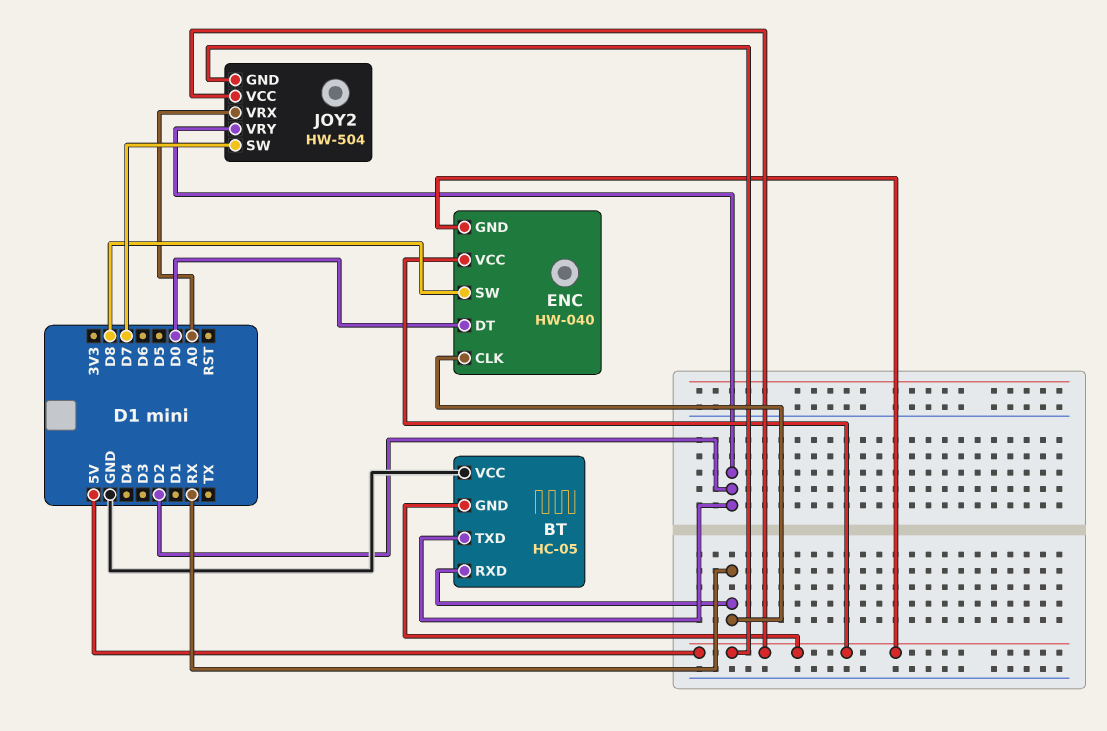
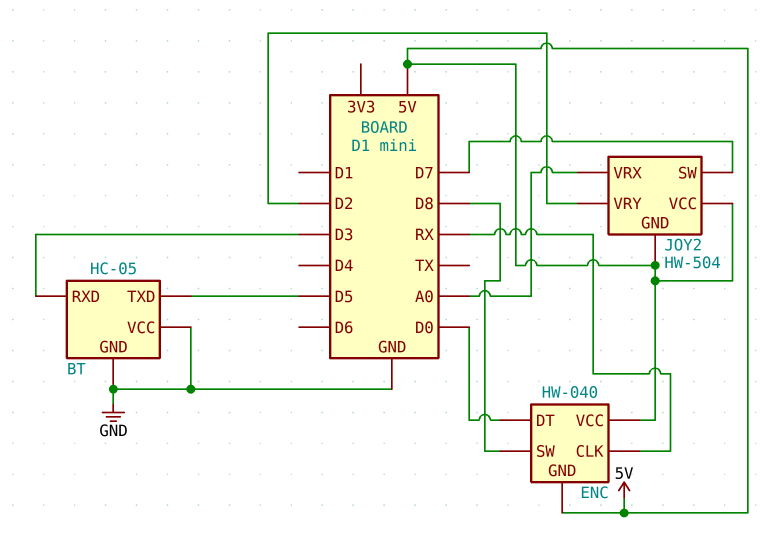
BT pin GND: 5V -> GND
BT pin RXD: RX -> D3
BT pin TXD: D2 -> D5

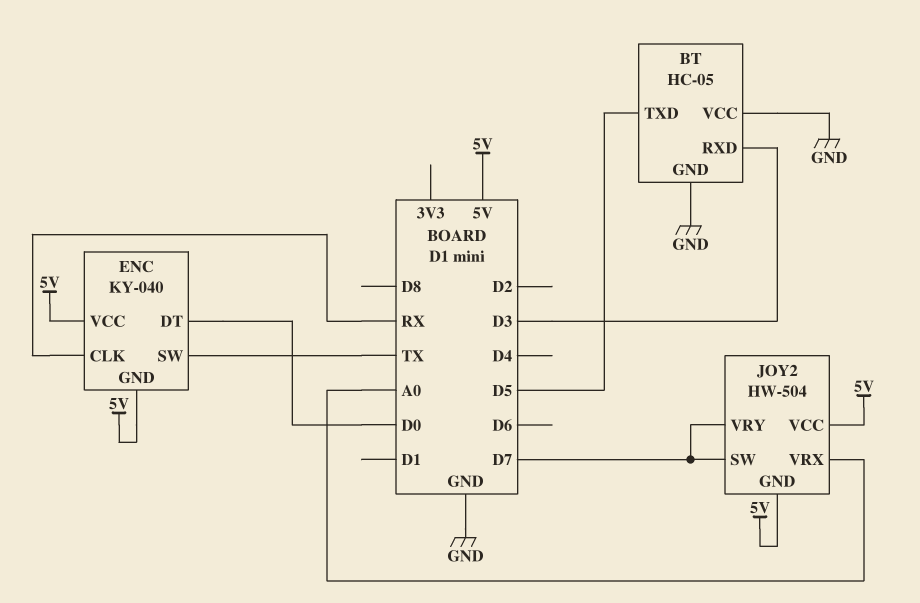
ENC: HW-040 -> KY-040
ENC pin SW: D8 -> TX
JOY2 pin VRY: D2 -> D7

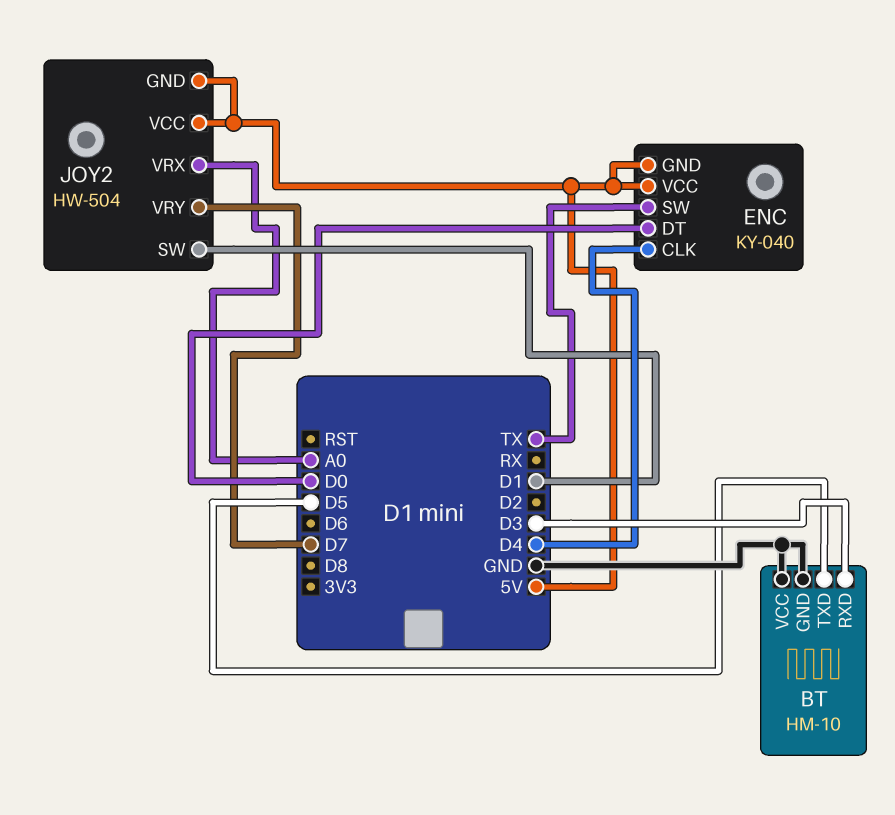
BT: HC-05 -> HM-10
ENC pin CLK: RX -> D4
JOY2 pin SW: D7 -> D1

